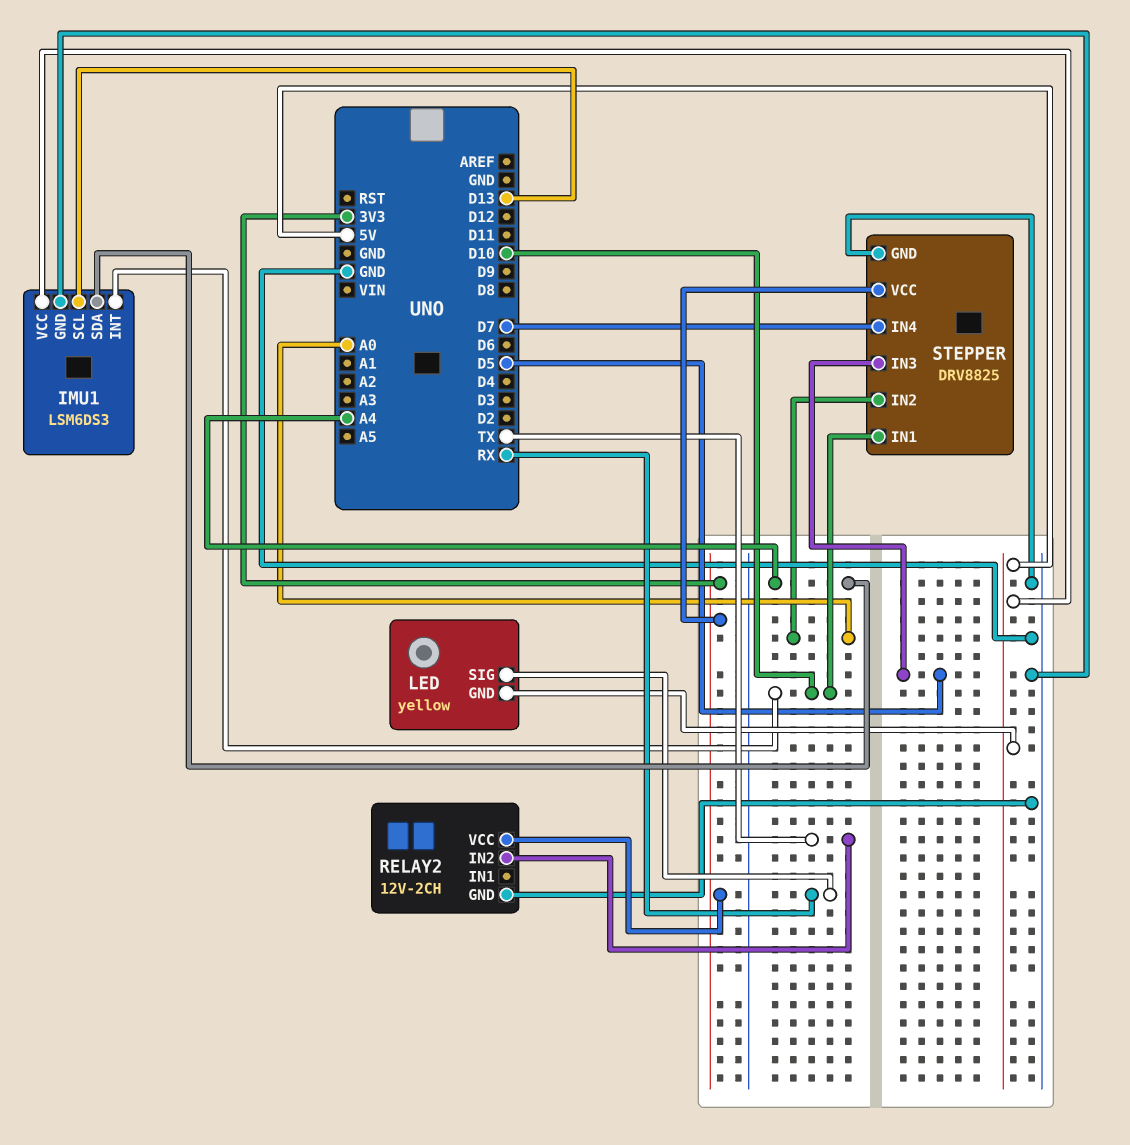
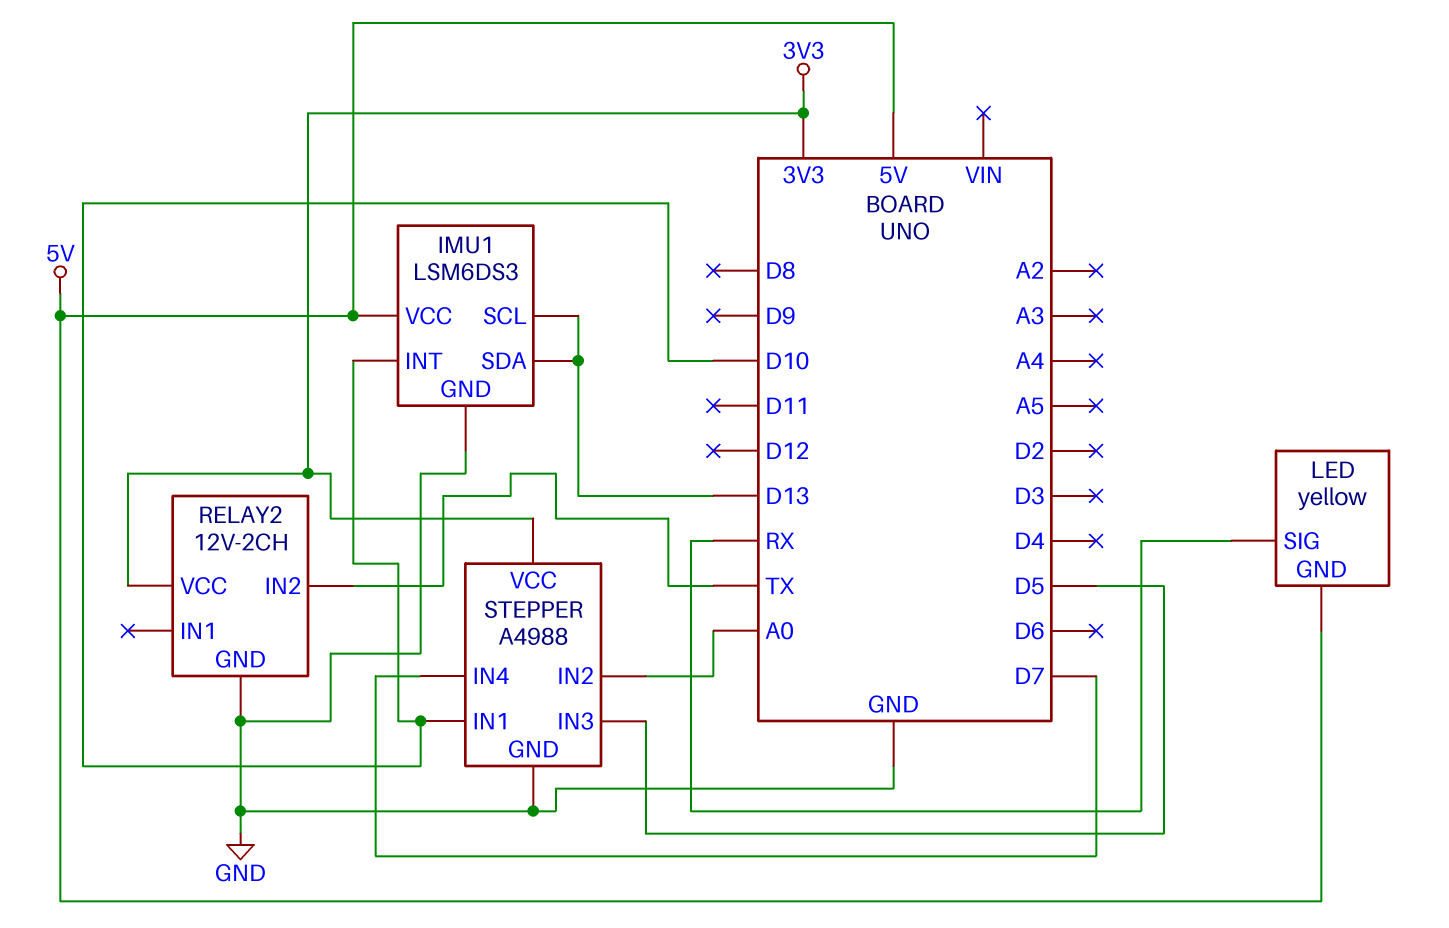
IMU1 pin SDA: A4 -> D13
STEPPER: DRV8825 -> A4988

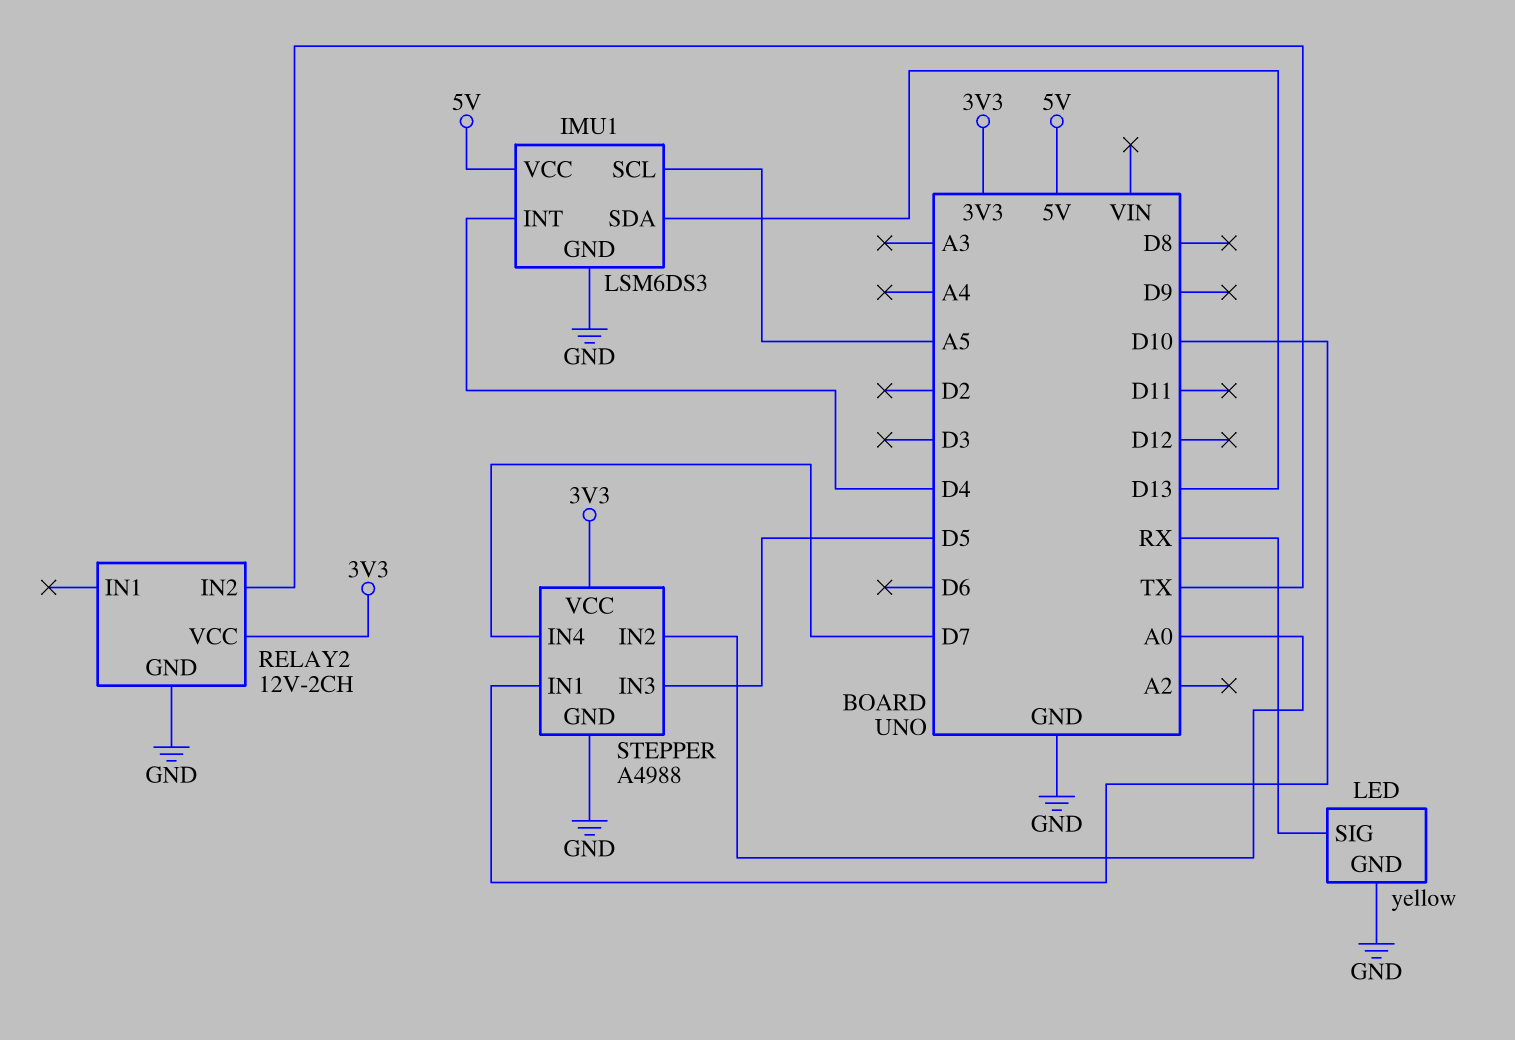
IMU1 pin INT: D10 -> D4
IMU1 pin SCL: D13 -> A5
LED pin GND: 5V -> GND

